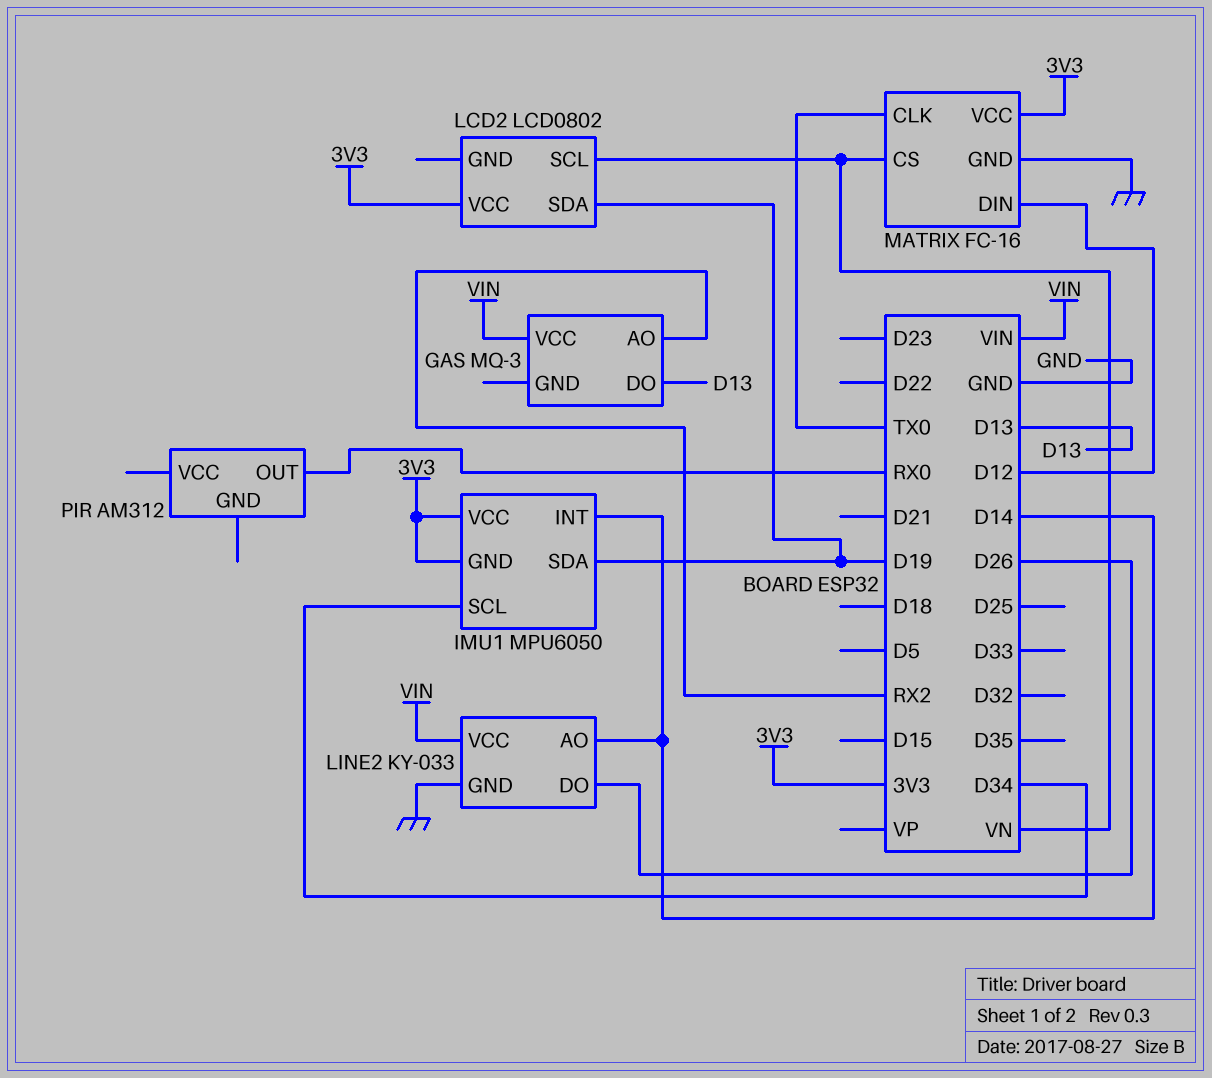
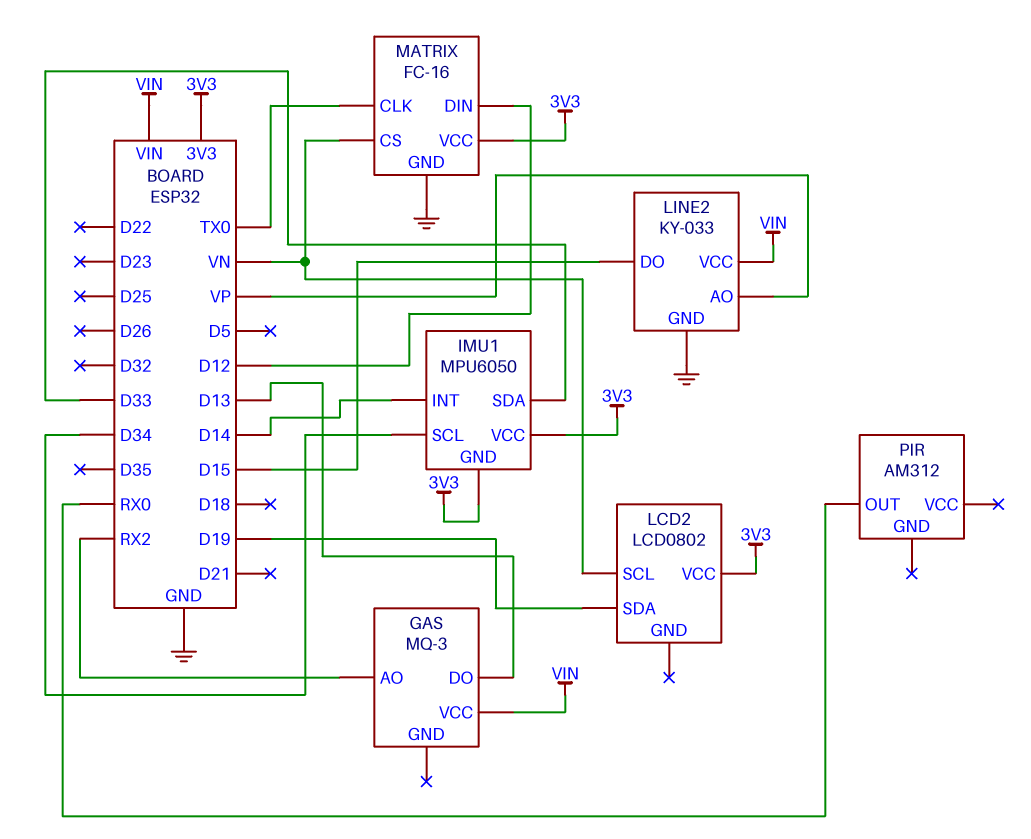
IMU1 pin SDA: D19 -> D33
LINE2 pin AO: D14 -> VP
LINE2 pin DO: D26 -> D15

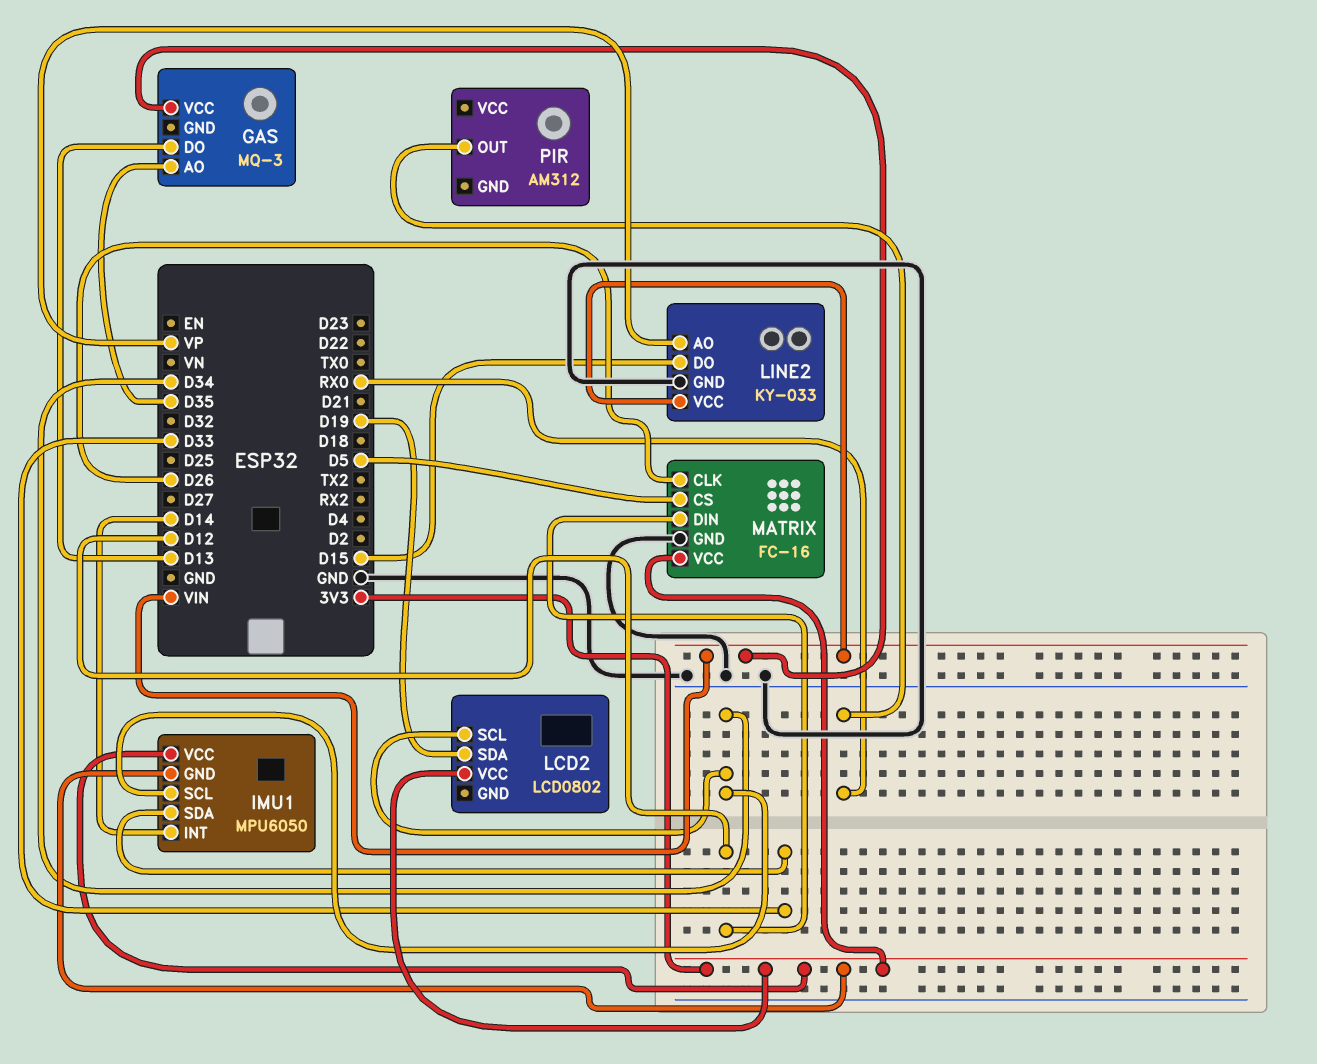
GAS pin AO: RX2 -> D35
LCD2 pin SCL: VN -> D34
MATRIX pin CLK: TX0 -> D26
MATRIX pin CS: VN -> D5

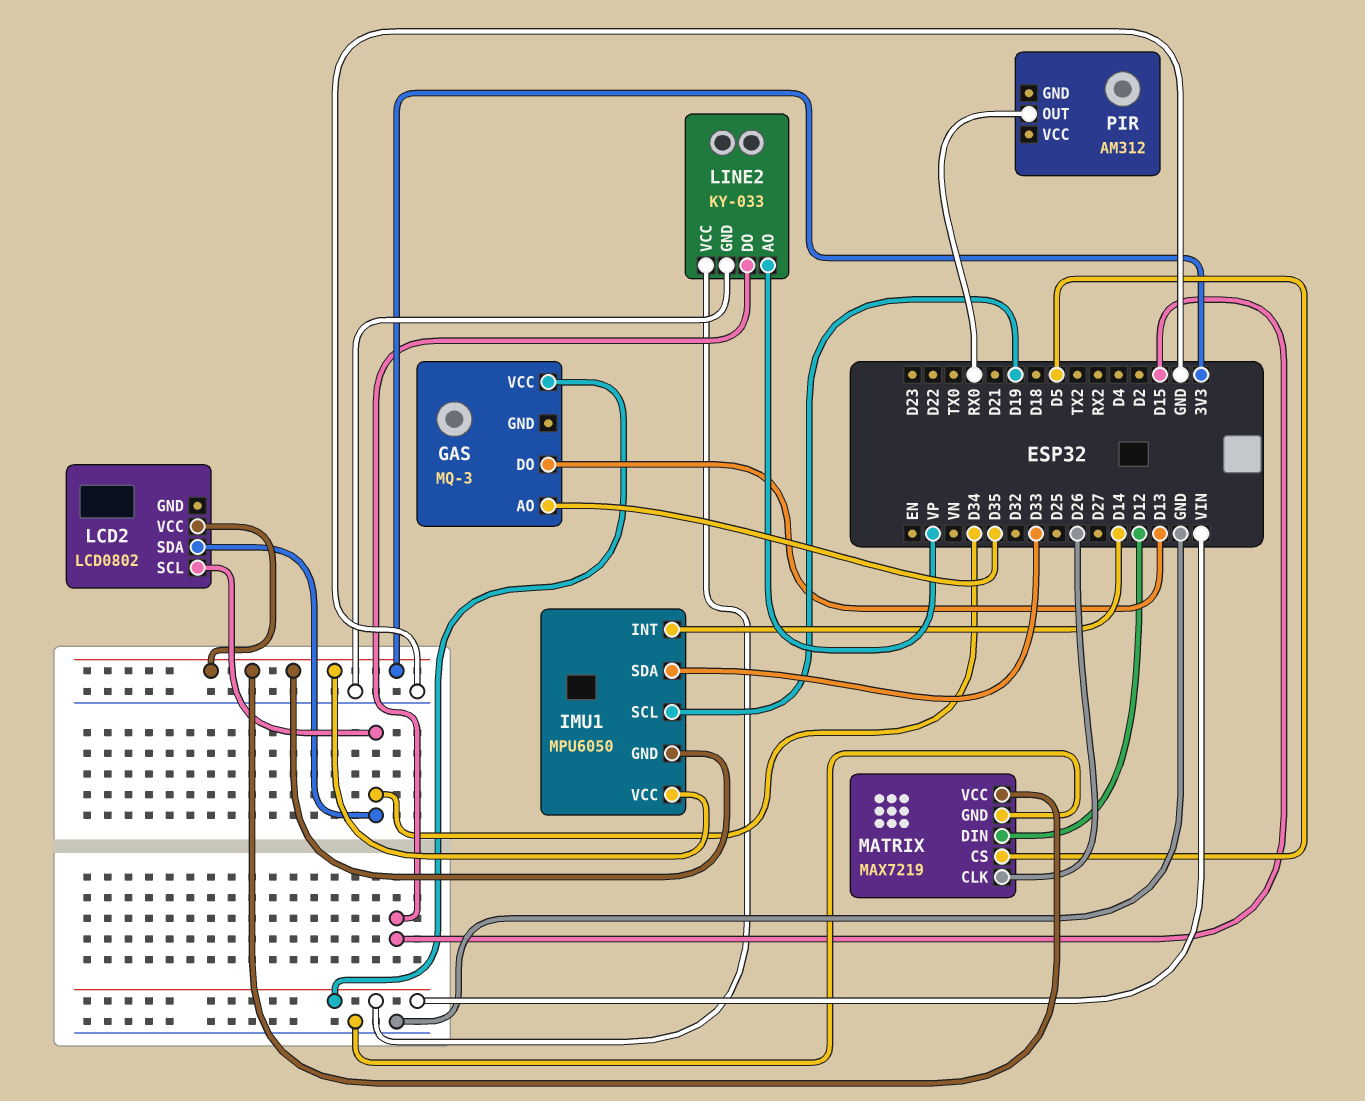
IMU1 pin SCL: D34 -> D19
LCD2 pin SDA: D19 -> D34
MATRIX: FC-16 -> MAX7219

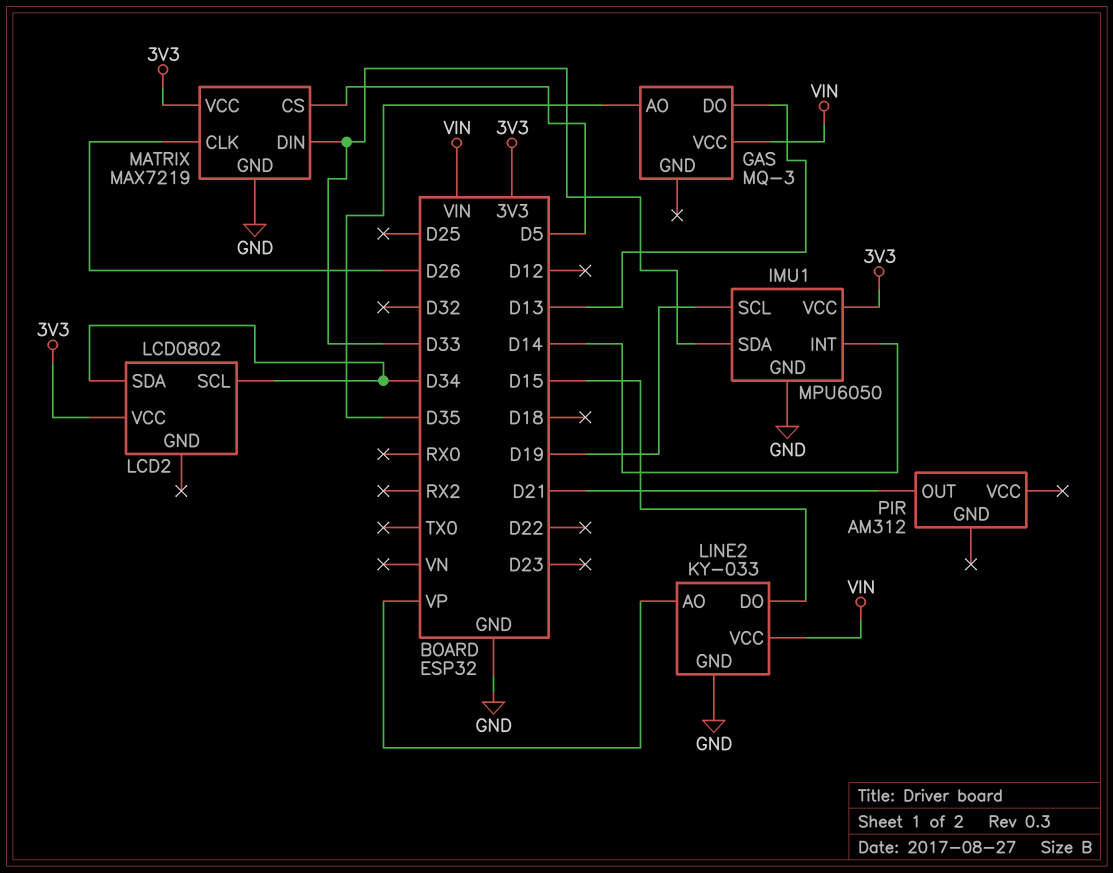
IMU1 pin GND: 3V3 -> GND
MATRIX pin DIN: D12 -> D33
PIR pin OUT: RX0 -> D21

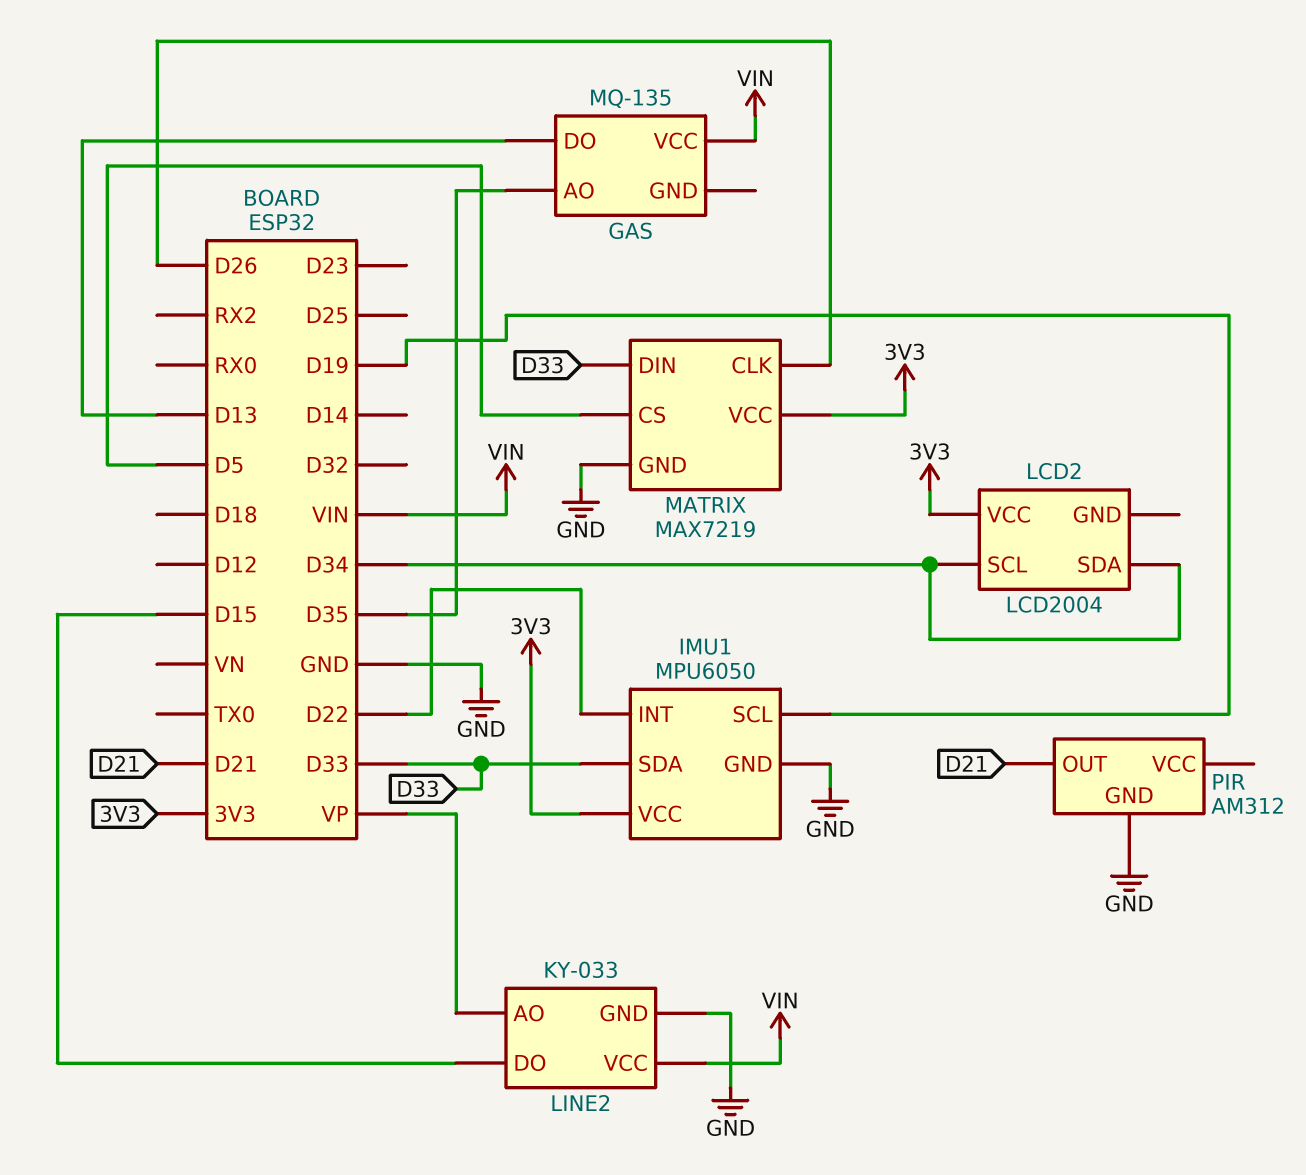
GAS: MQ-3 -> MQ-135
IMU1 pin INT: D14 -> D22
LCD2: LCD0802 -> LCD2004
PIR pin GND: none -> GND

